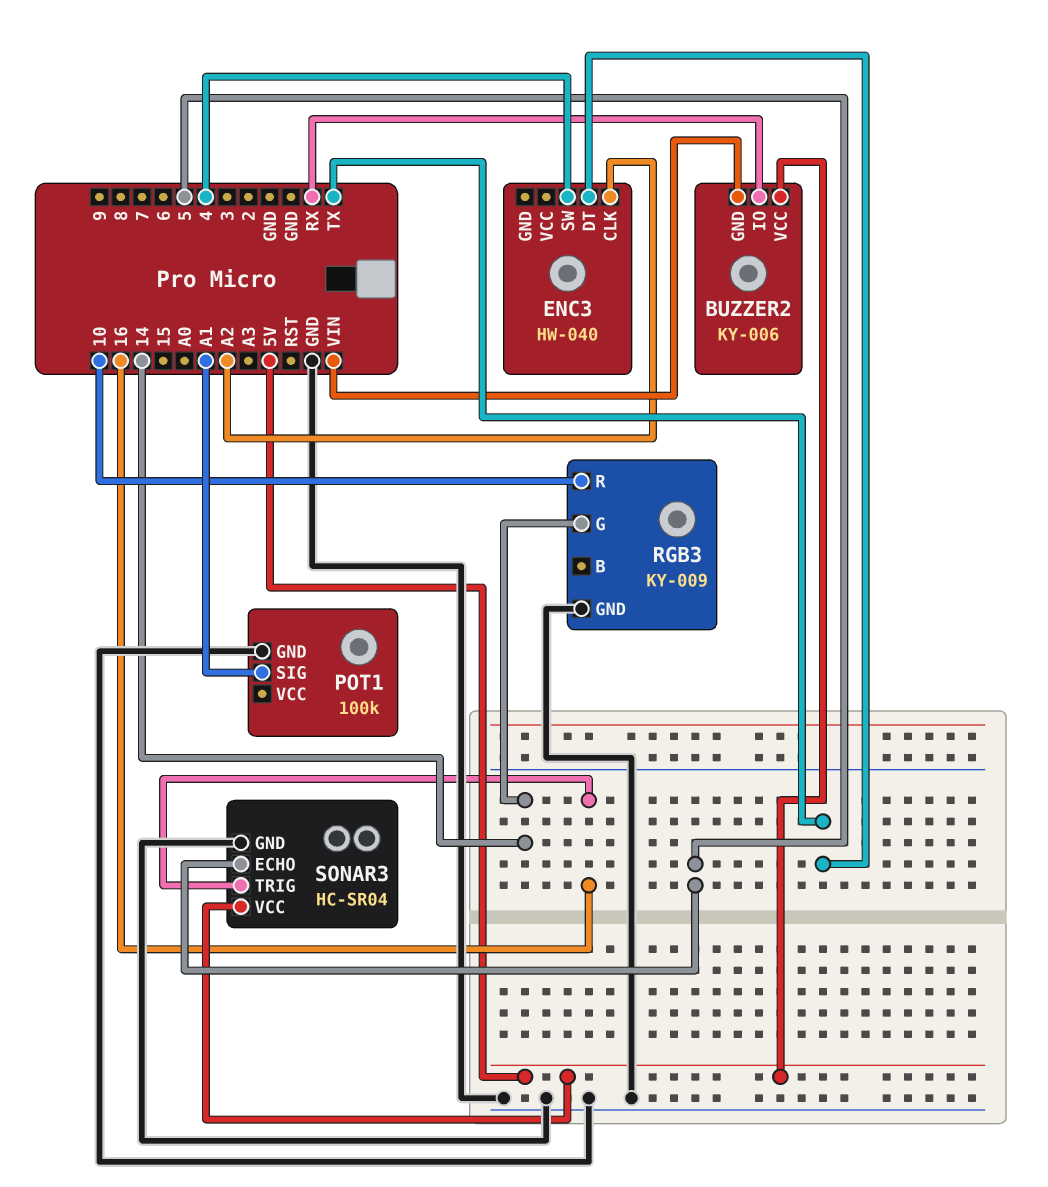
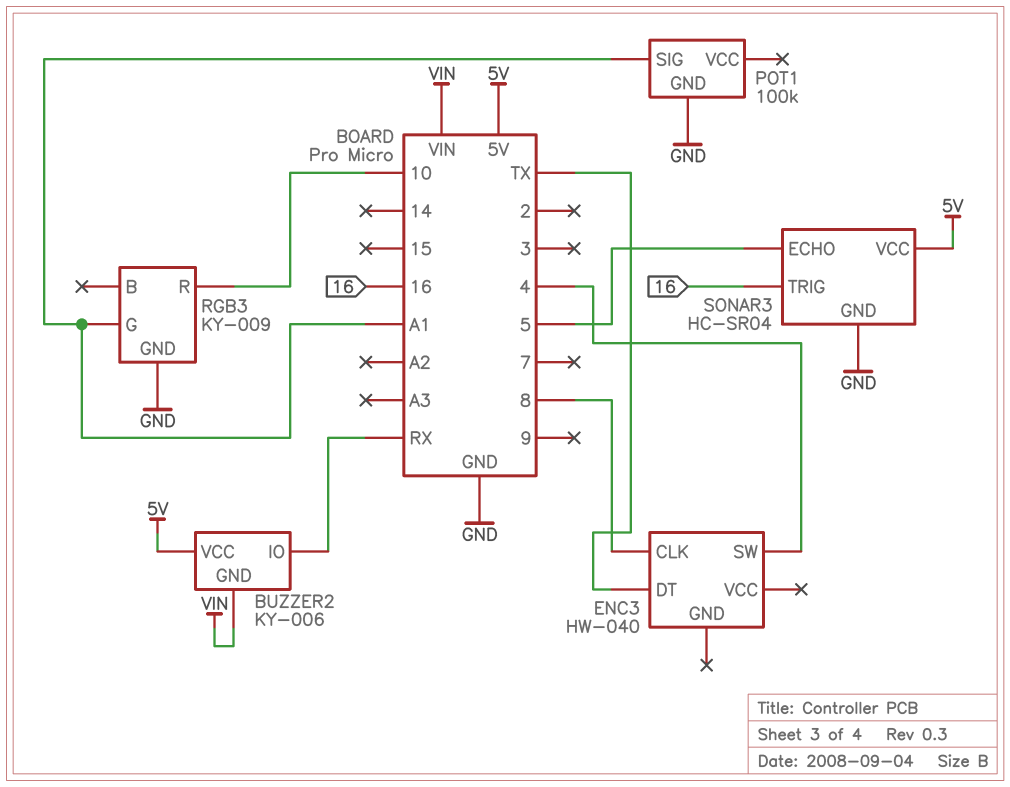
ENC3 pin CLK: A2 -> 8
RGB3 pin G: 14 -> A1

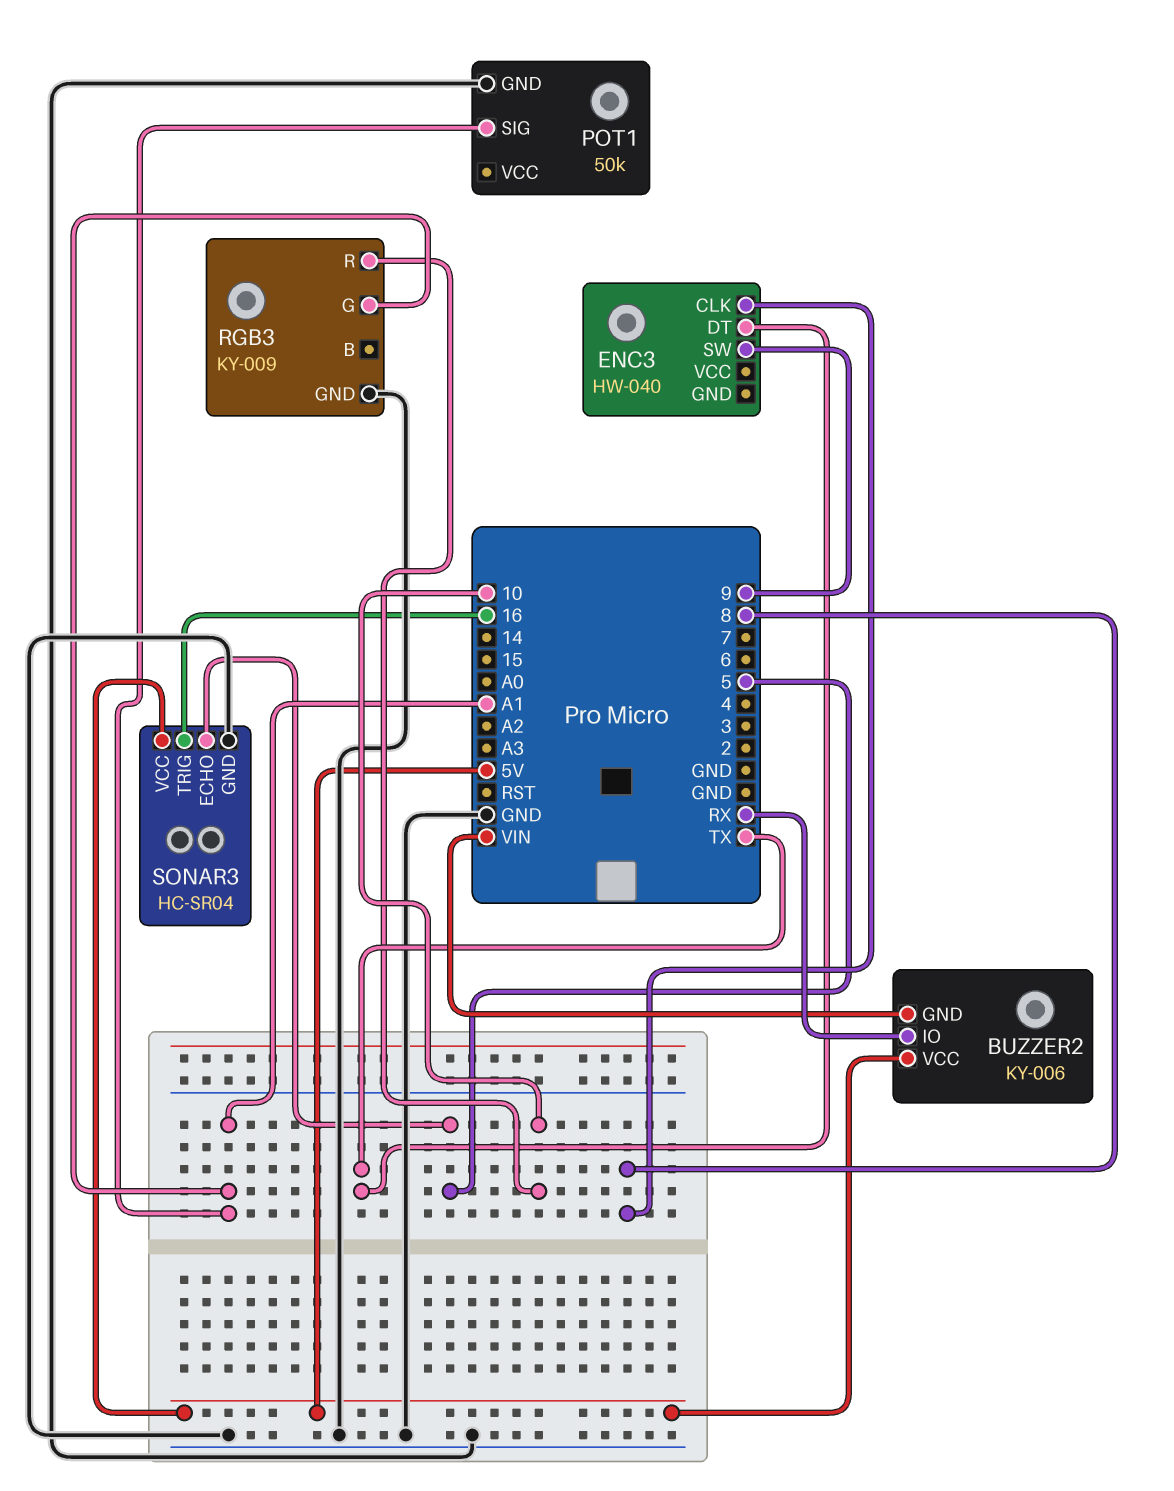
ENC3 pin SW: 4 -> 9
POT1: 100k -> 50k

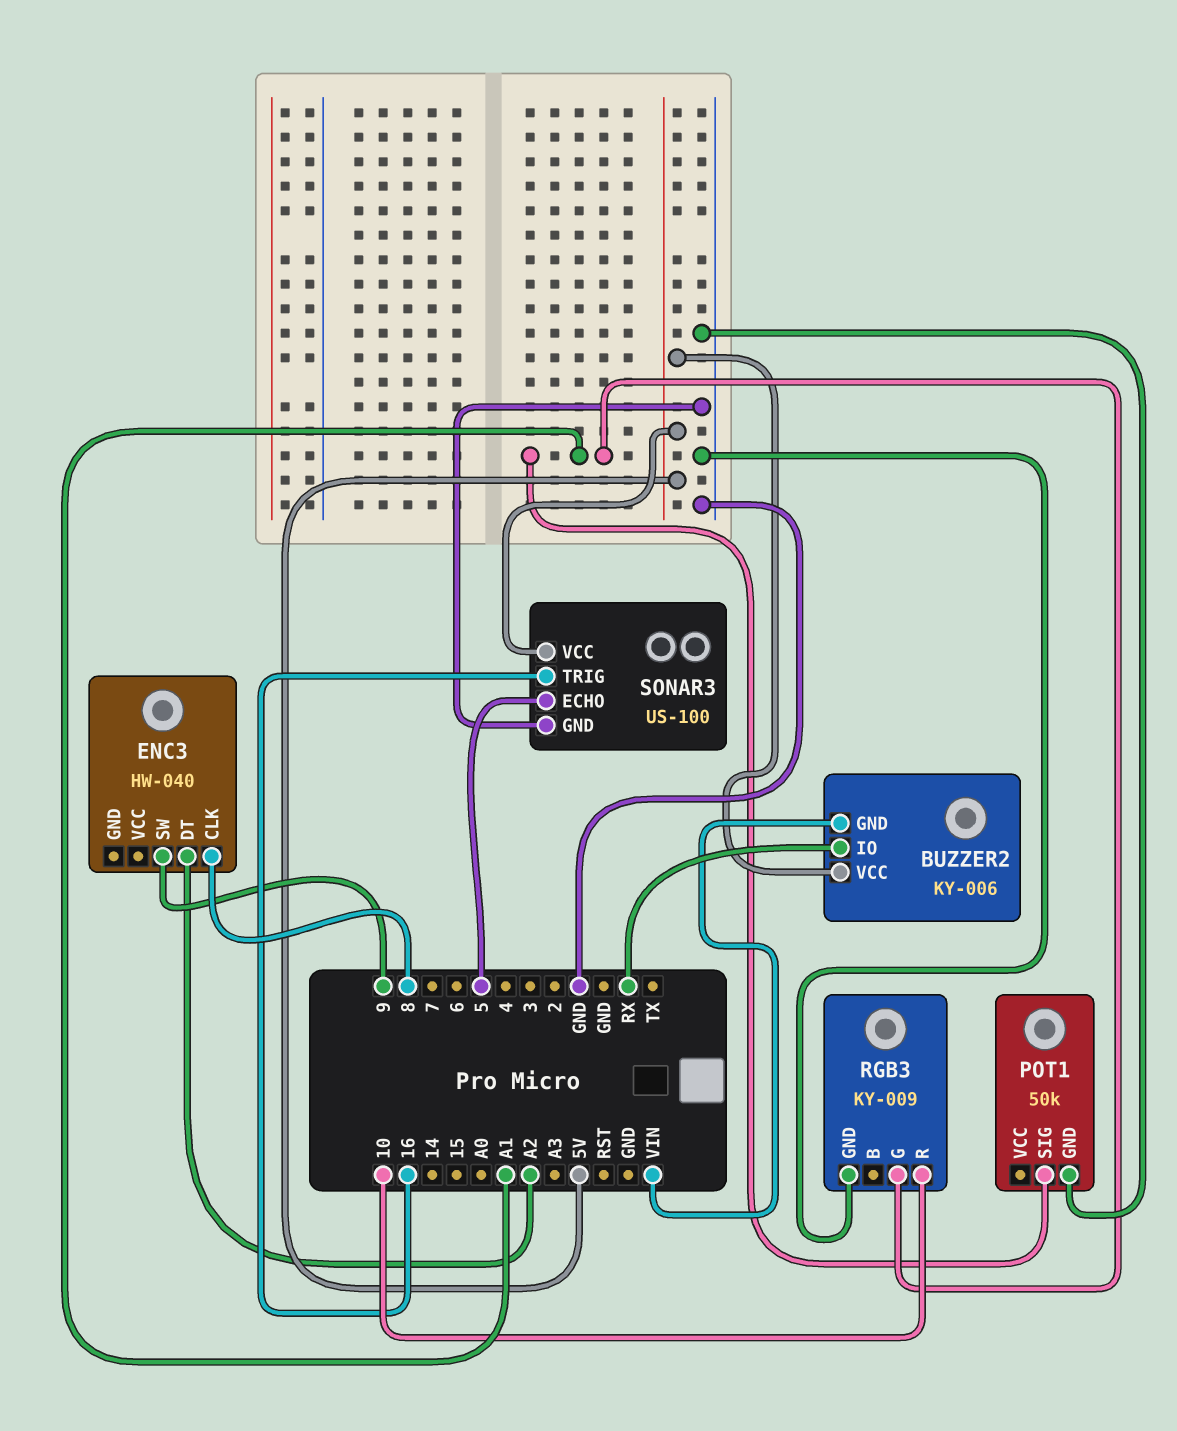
ENC3 pin DT: TX -> A2
SONAR3: HC-SR04 -> US-100

